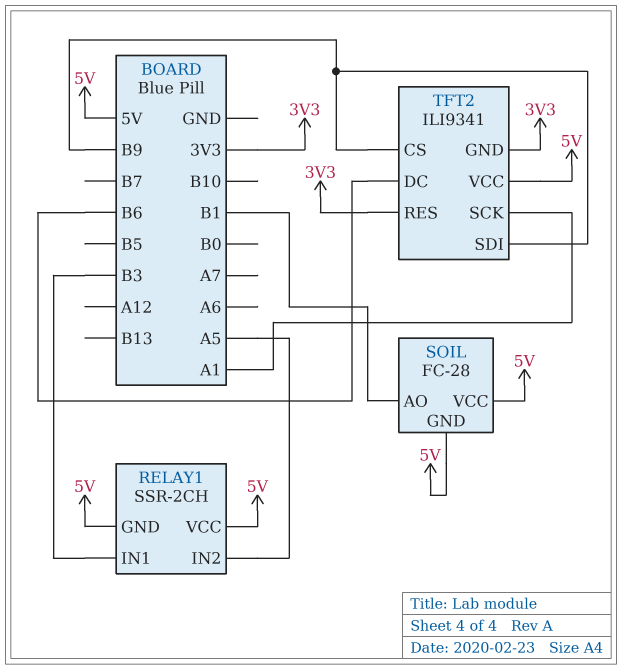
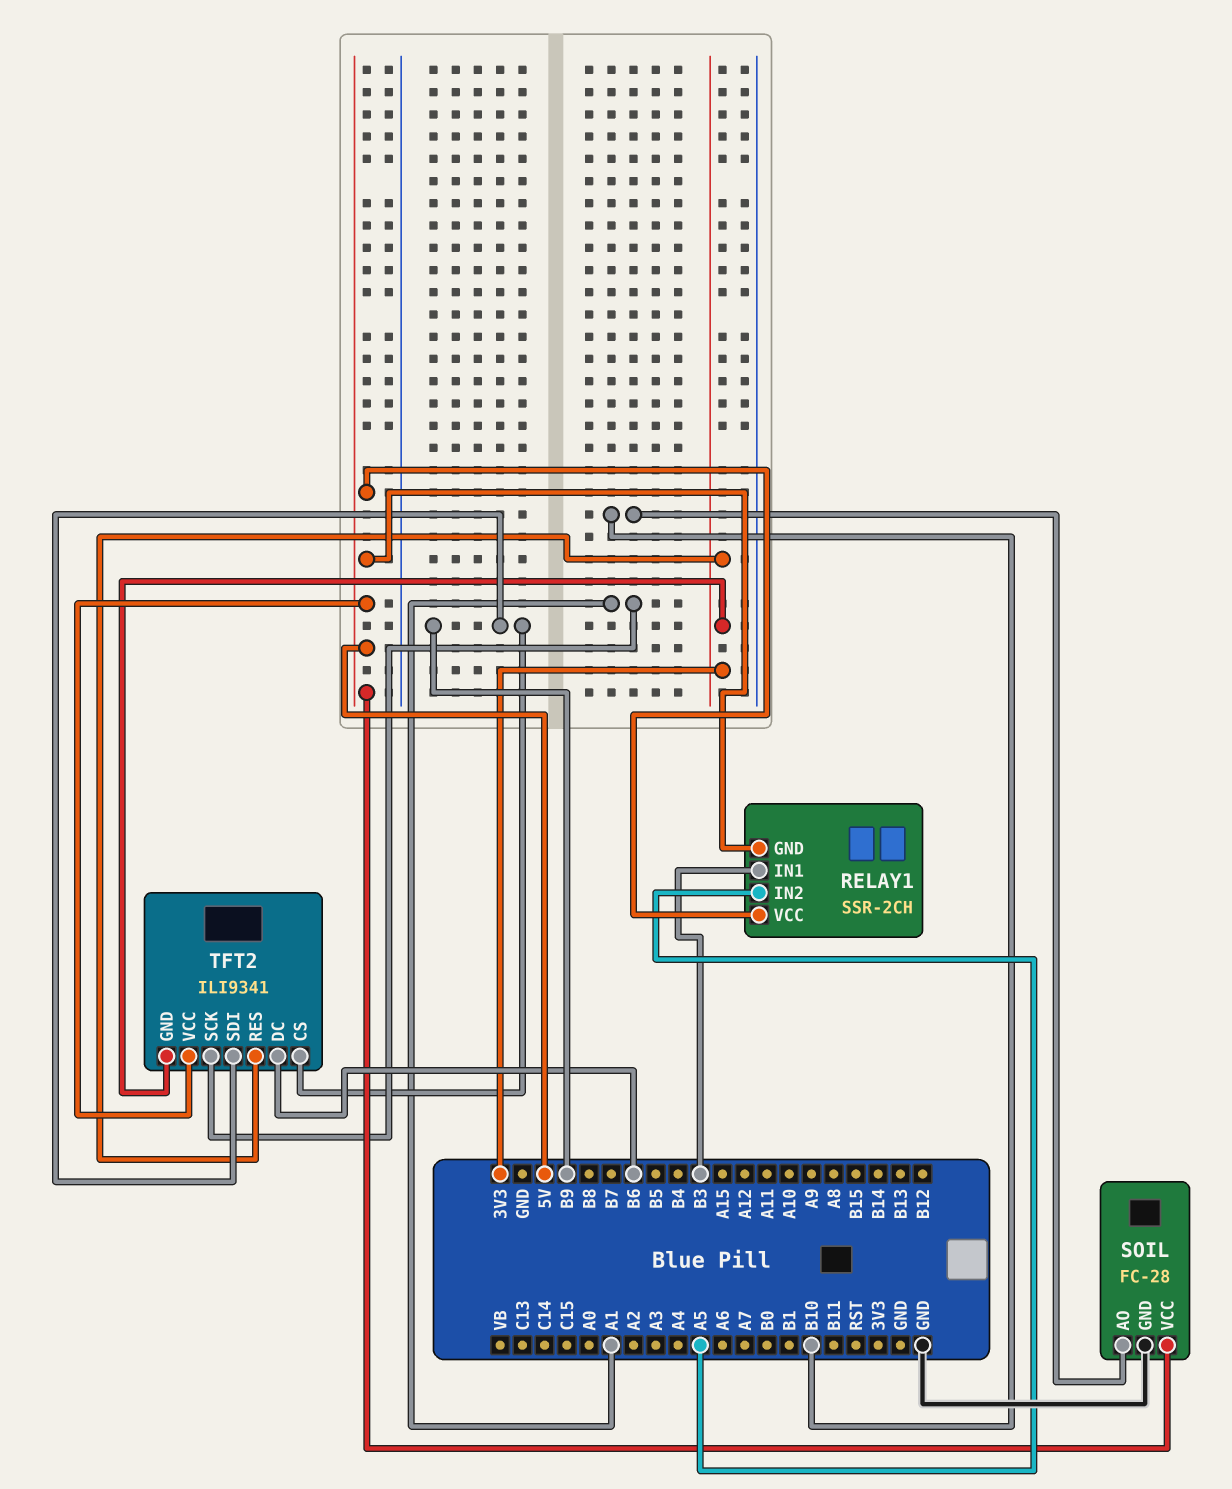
SOIL pin AO: B1 -> B10
SOIL pin GND: 5V -> GND

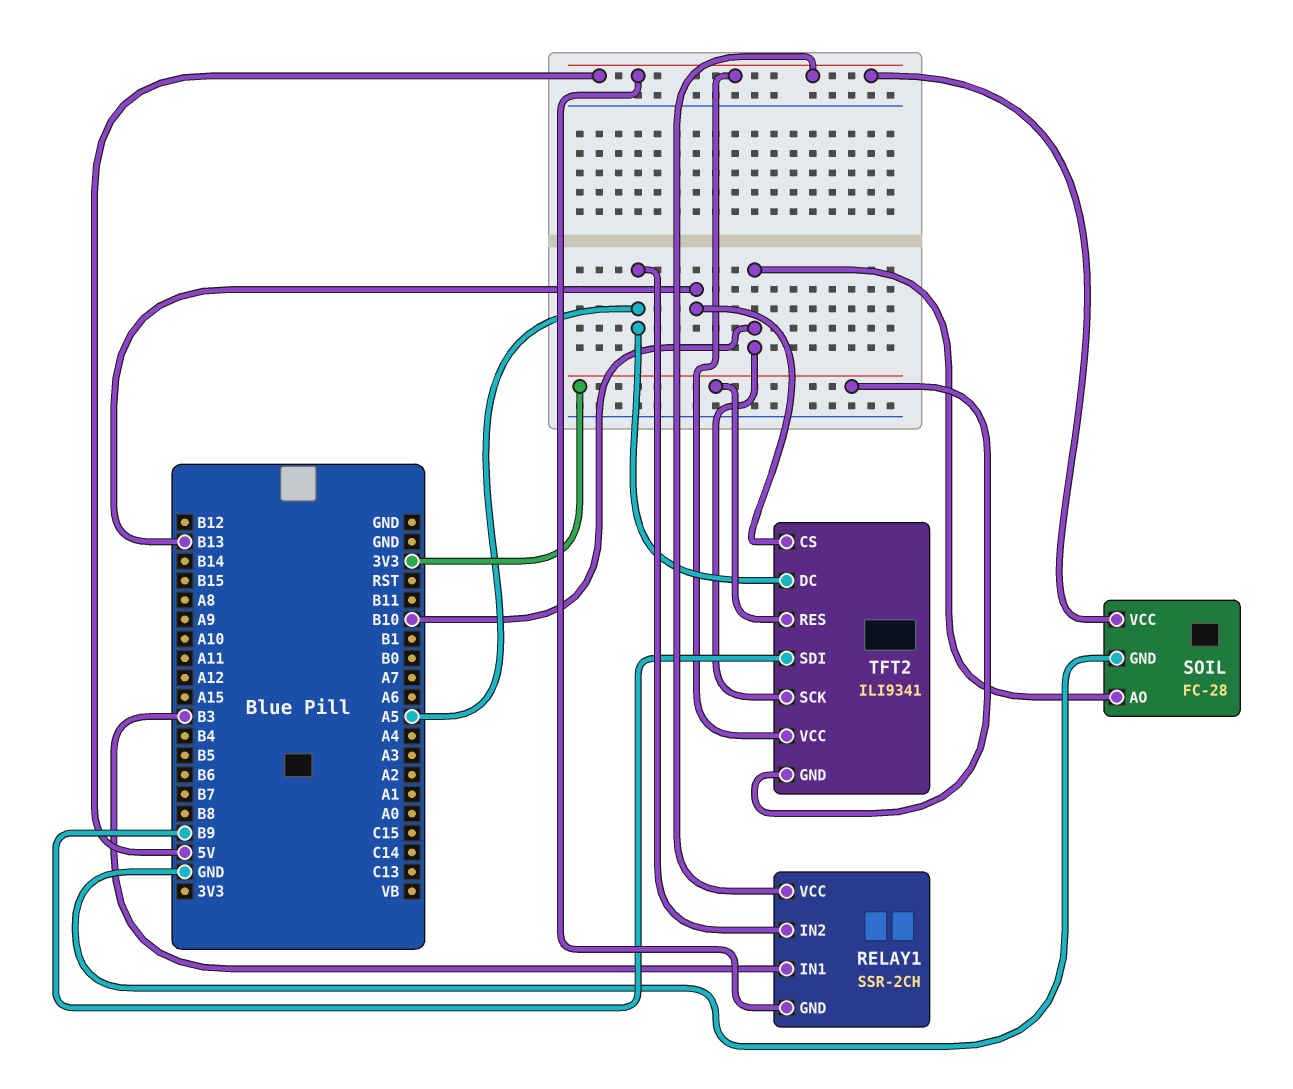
TFT2 pin CS: B9 -> B13
TFT2 pin DC: B6 -> A5
TFT2 pin SCK: A1 -> B10

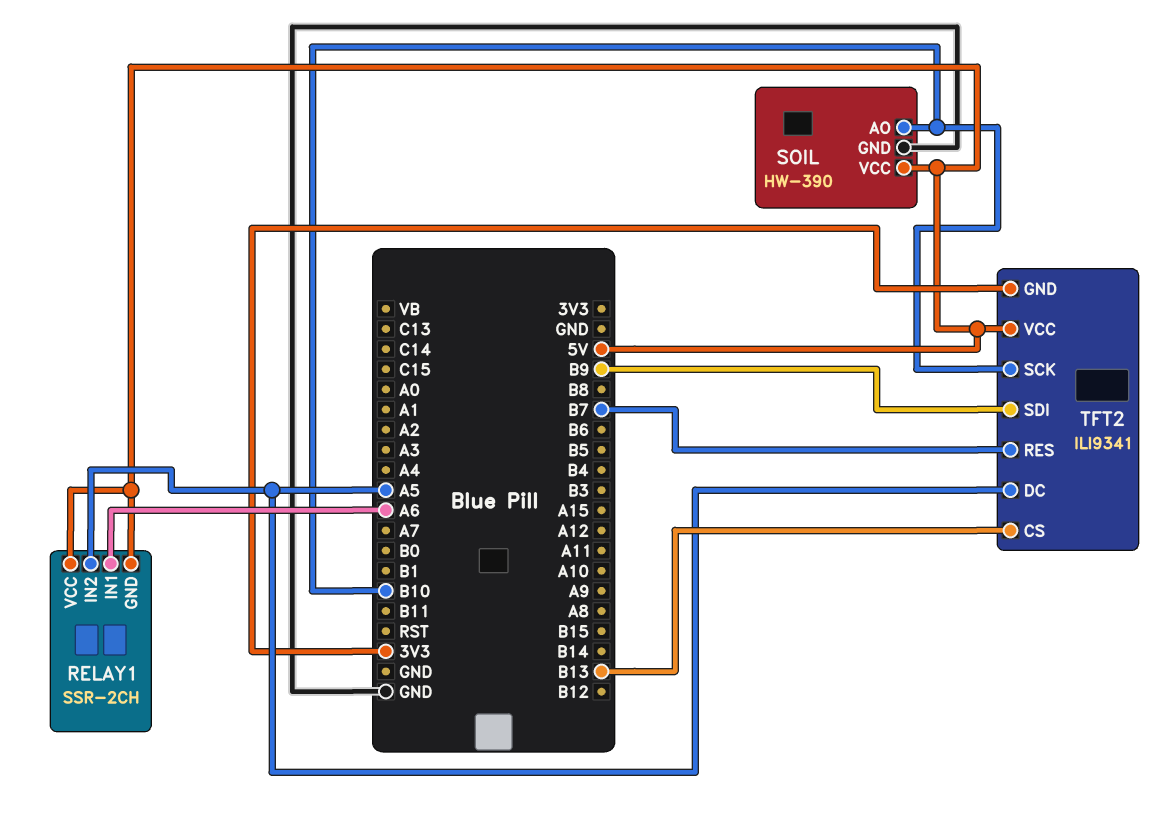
RELAY1 pin IN1: B3 -> A6
SOIL: FC-28 -> HW-390
TFT2 pin RES: 3V3 -> B7

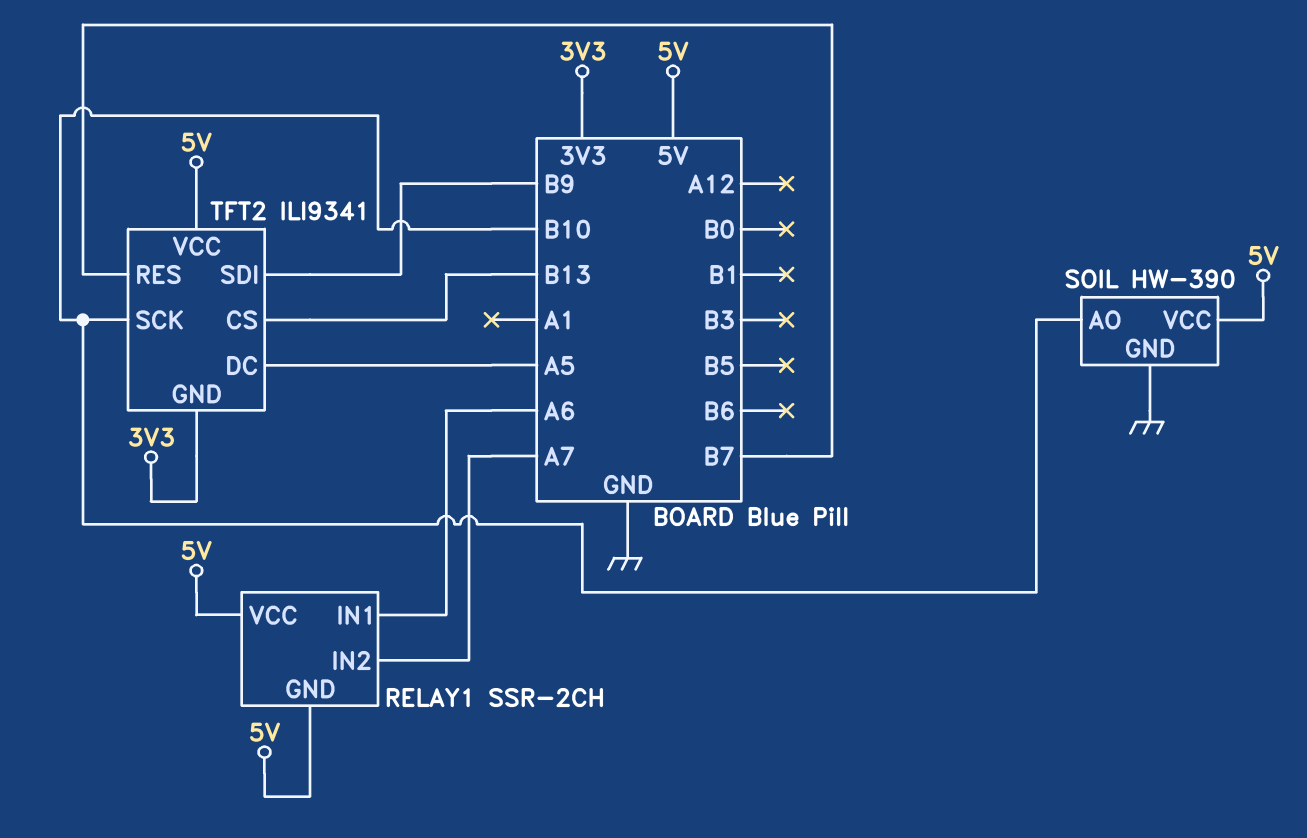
RELAY1 pin IN2: A5 -> A7

